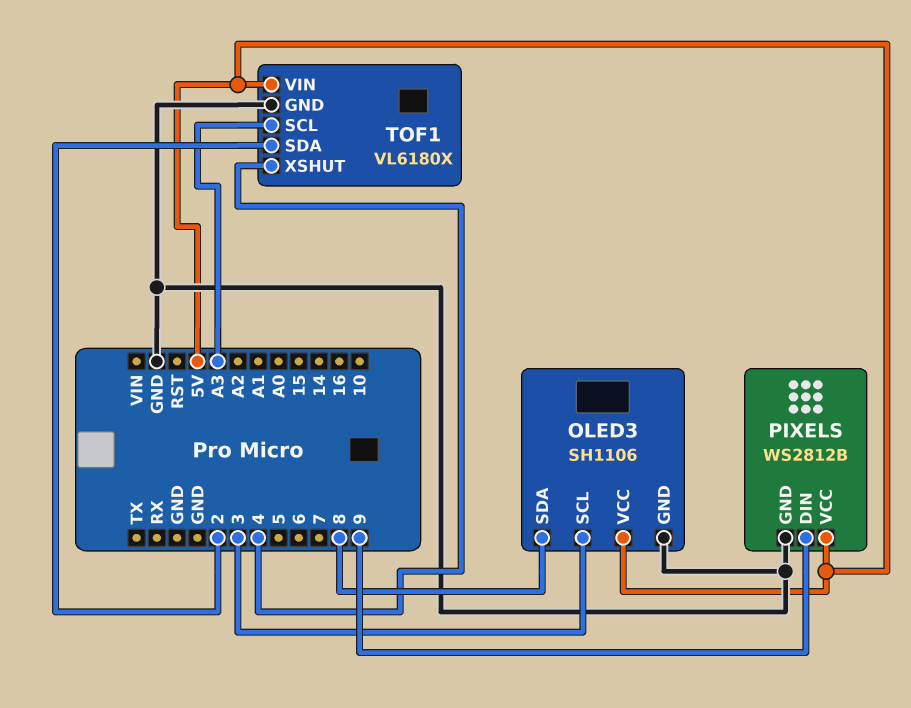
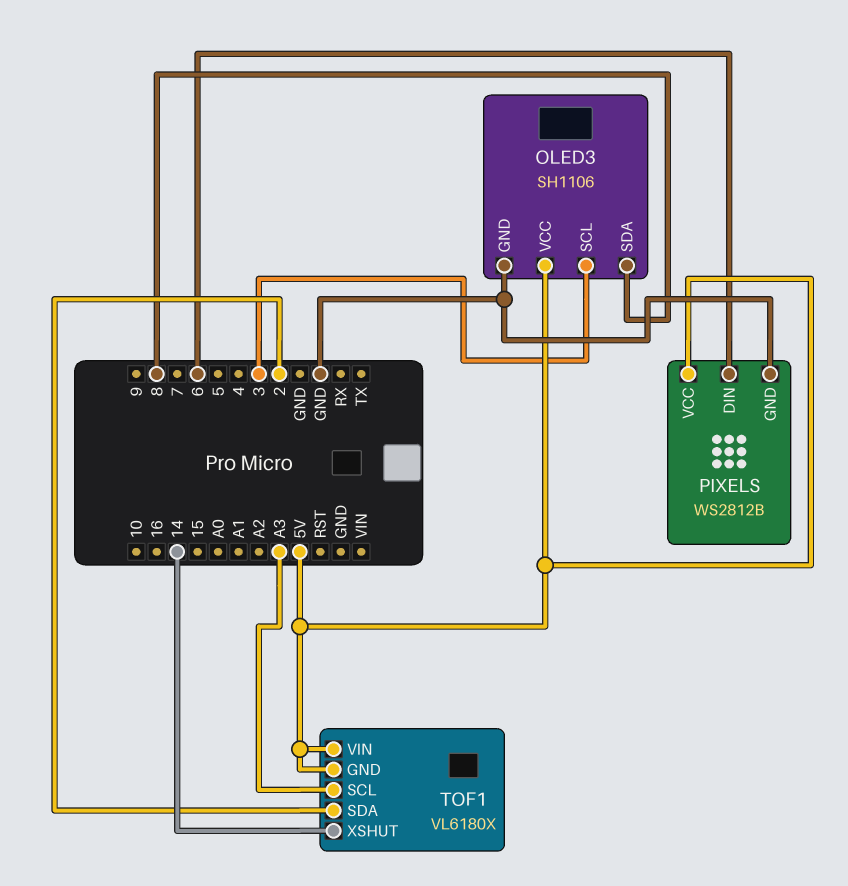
PIXELS pin DIN: 9 -> 6
TOF1 pin GND: GND -> 5V
TOF1 pin XSHUT: 4 -> 14

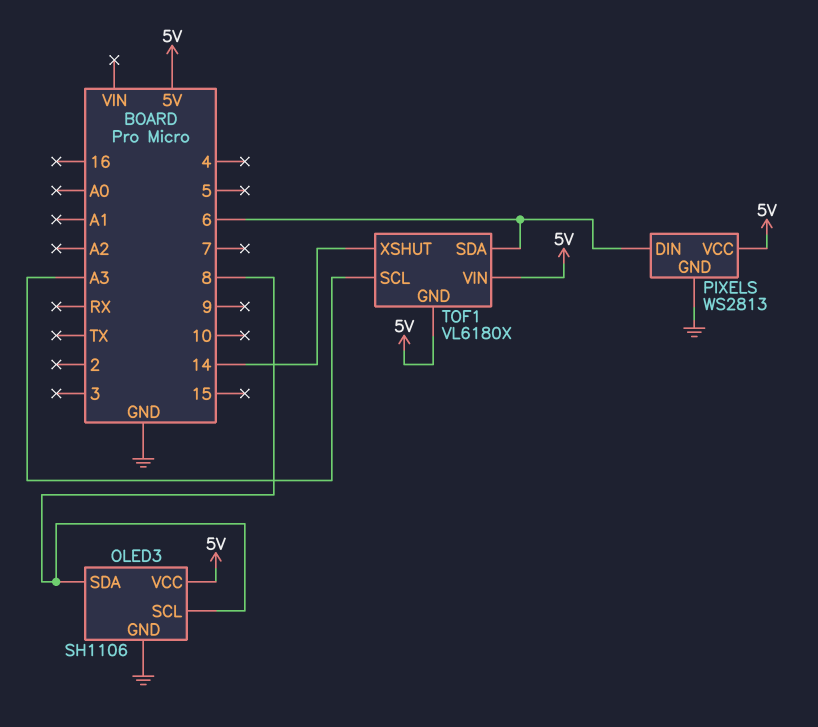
OLED3 pin SCL: 3 -> 8
PIXELS: WS2812B -> WS2813
TOF1 pin SDA: 2 -> 6

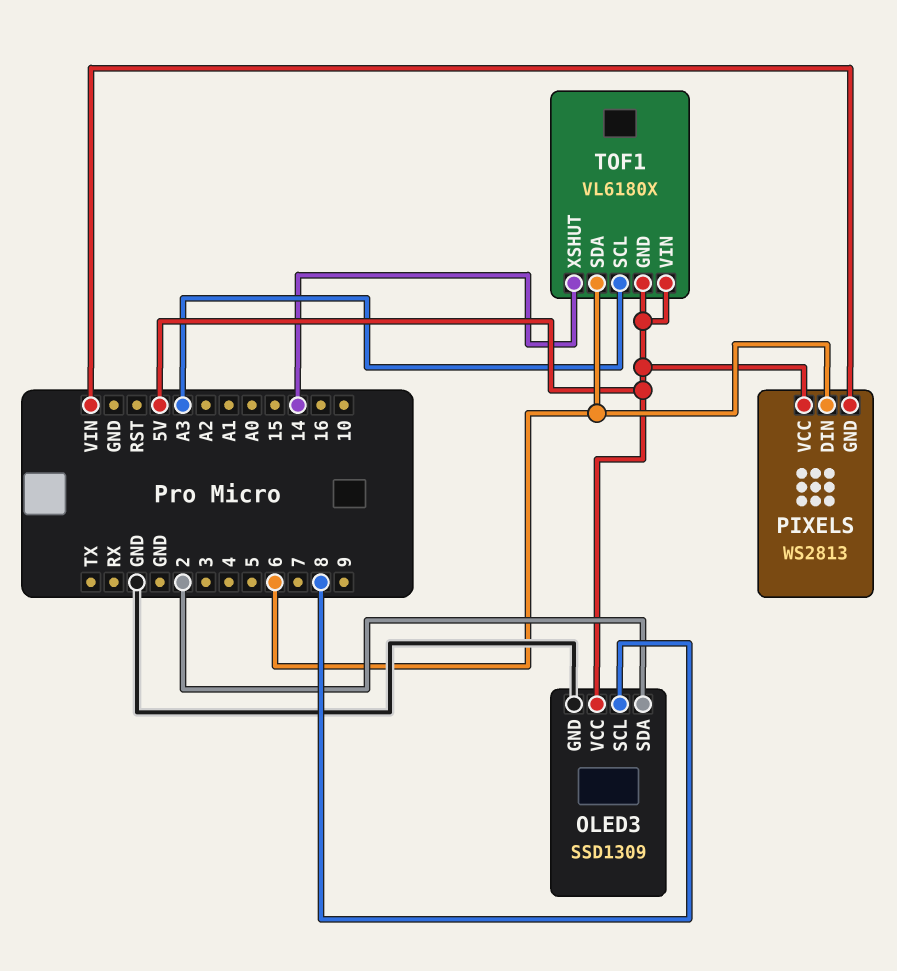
OLED3: SH1106 -> SSD1309
OLED3 pin SDA: 8 -> 2
PIXELS pin GND: GND -> VIN

